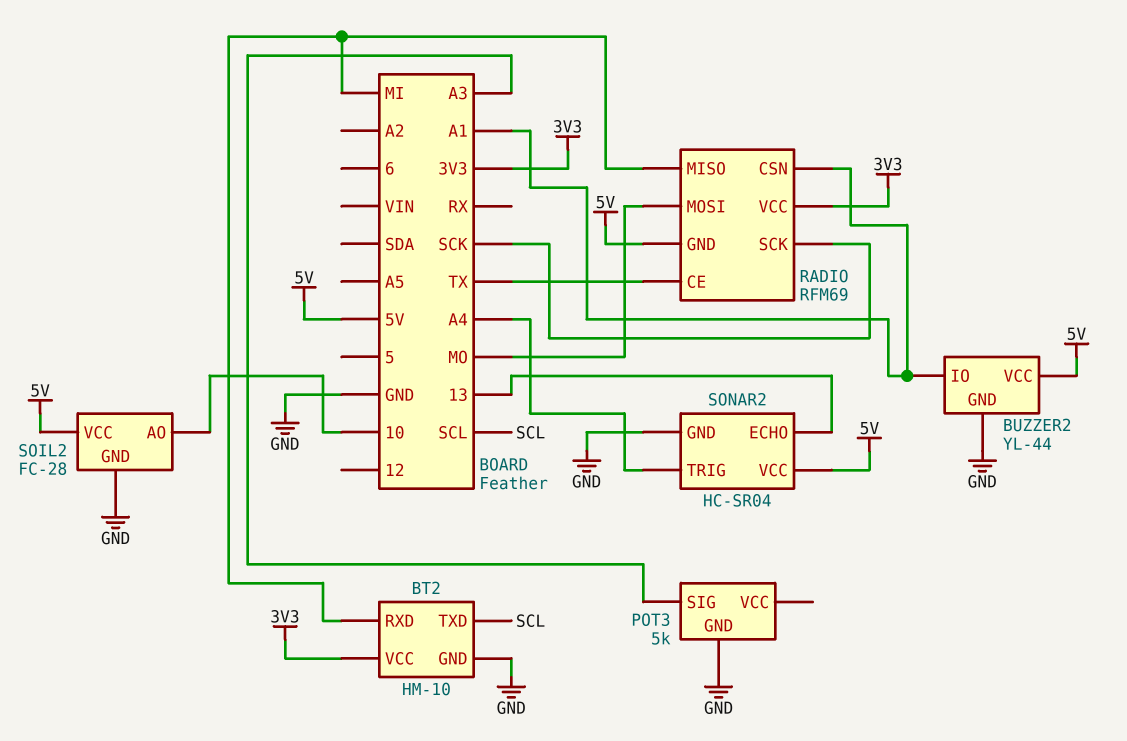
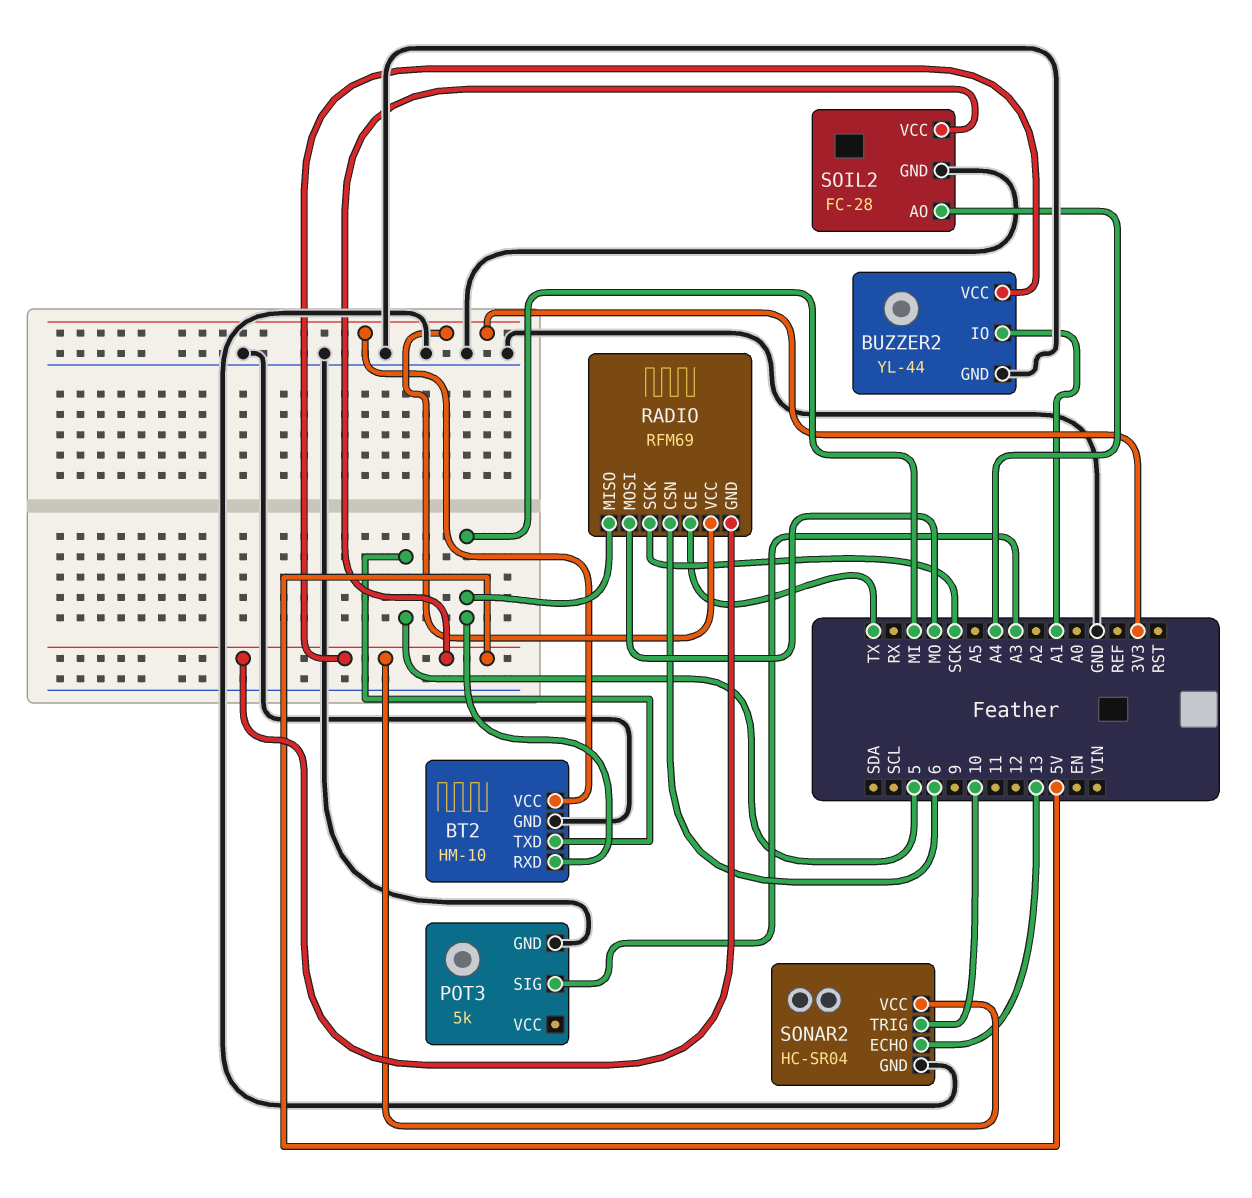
BT2 pin TXD: SCL -> 5
RADIO pin CSN: A1 -> 6
SOIL2 pin AO: 10 -> A4
SONAR2 pin TRIG: A4 -> 10

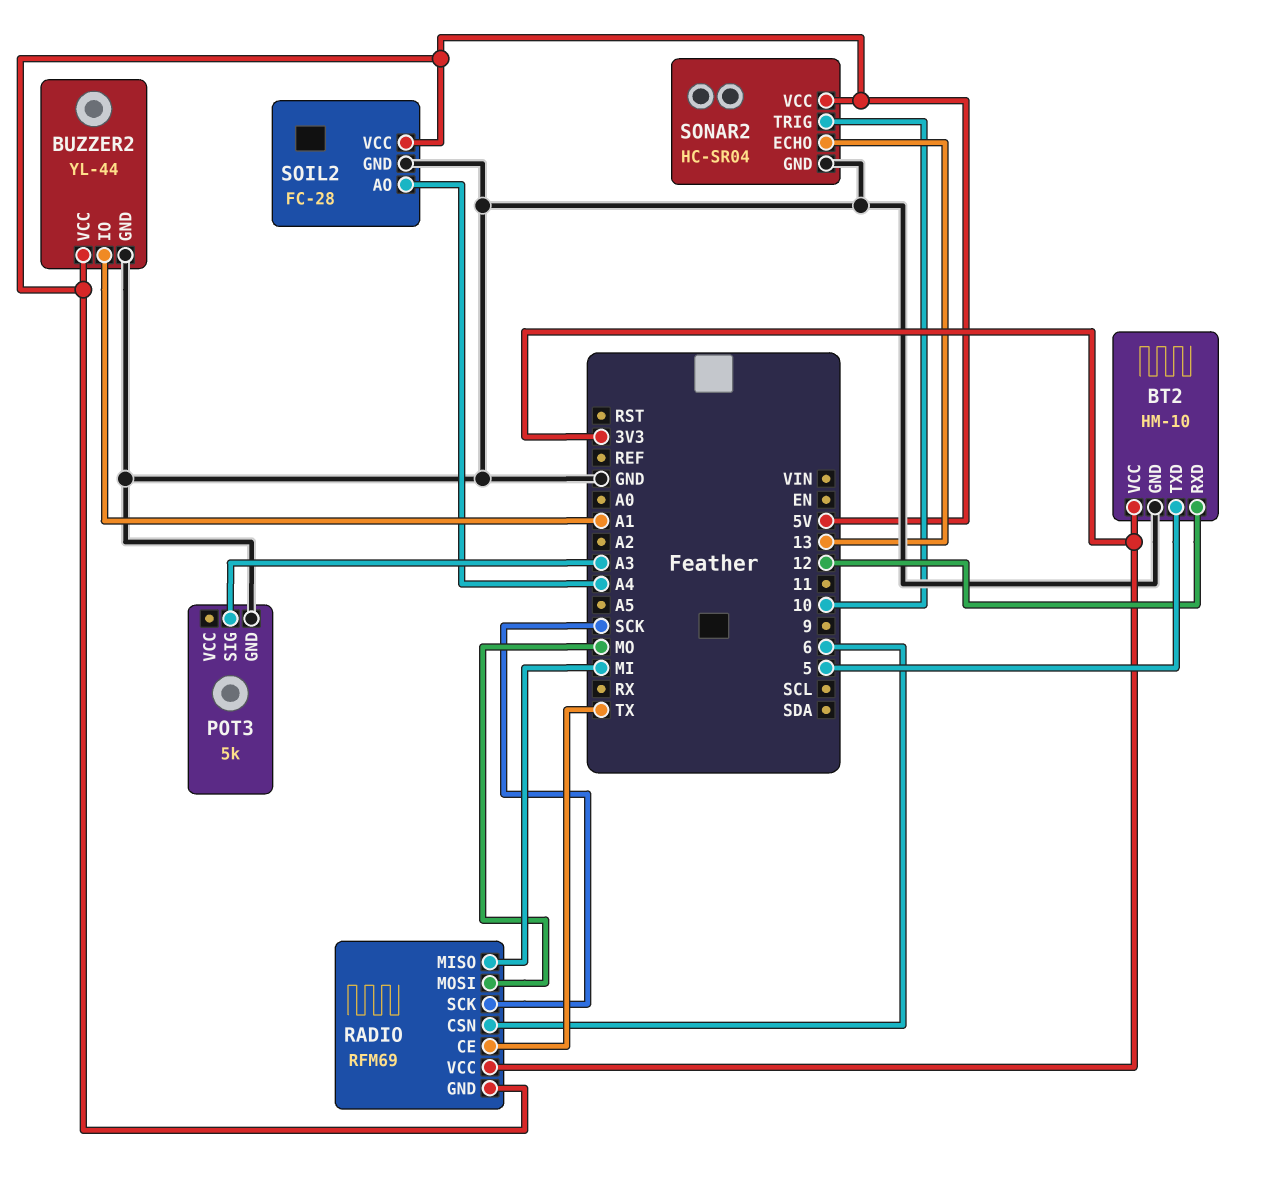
BT2 pin RXD: MI -> 12

